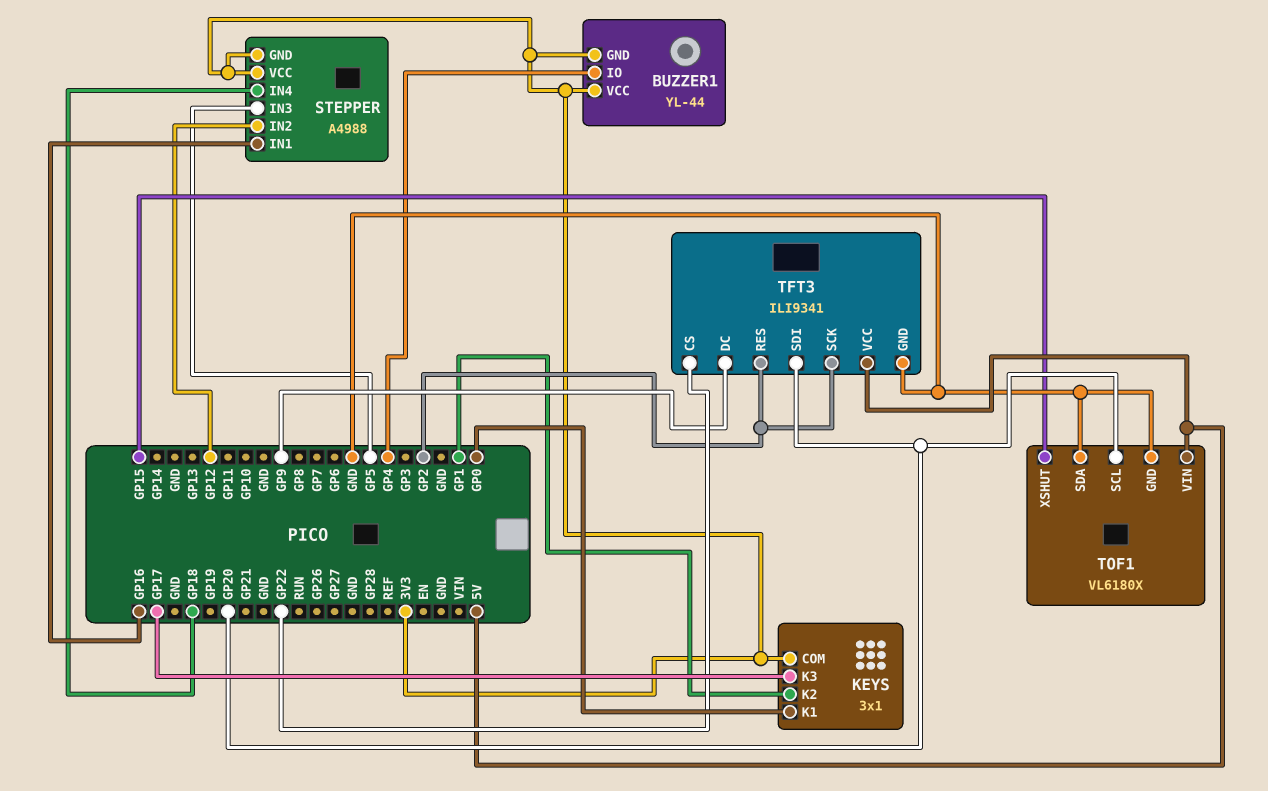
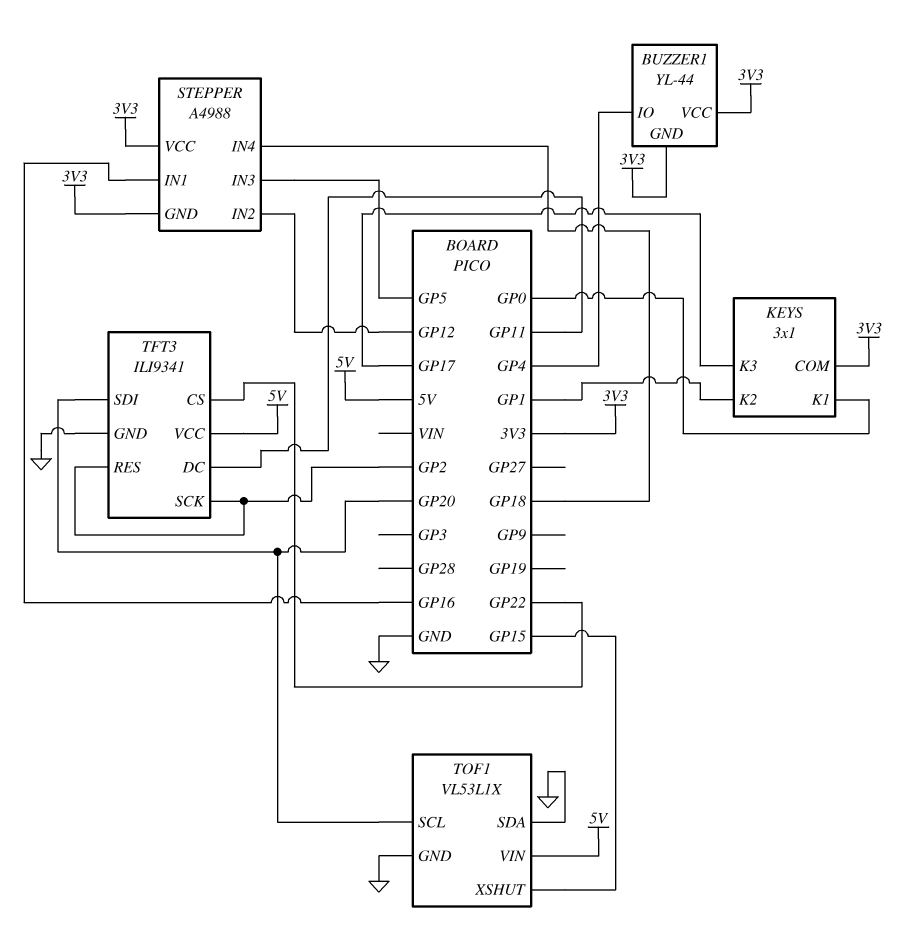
TFT3 pin DC: GP9 -> GP11
TOF1: VL6180X -> VL53L1X

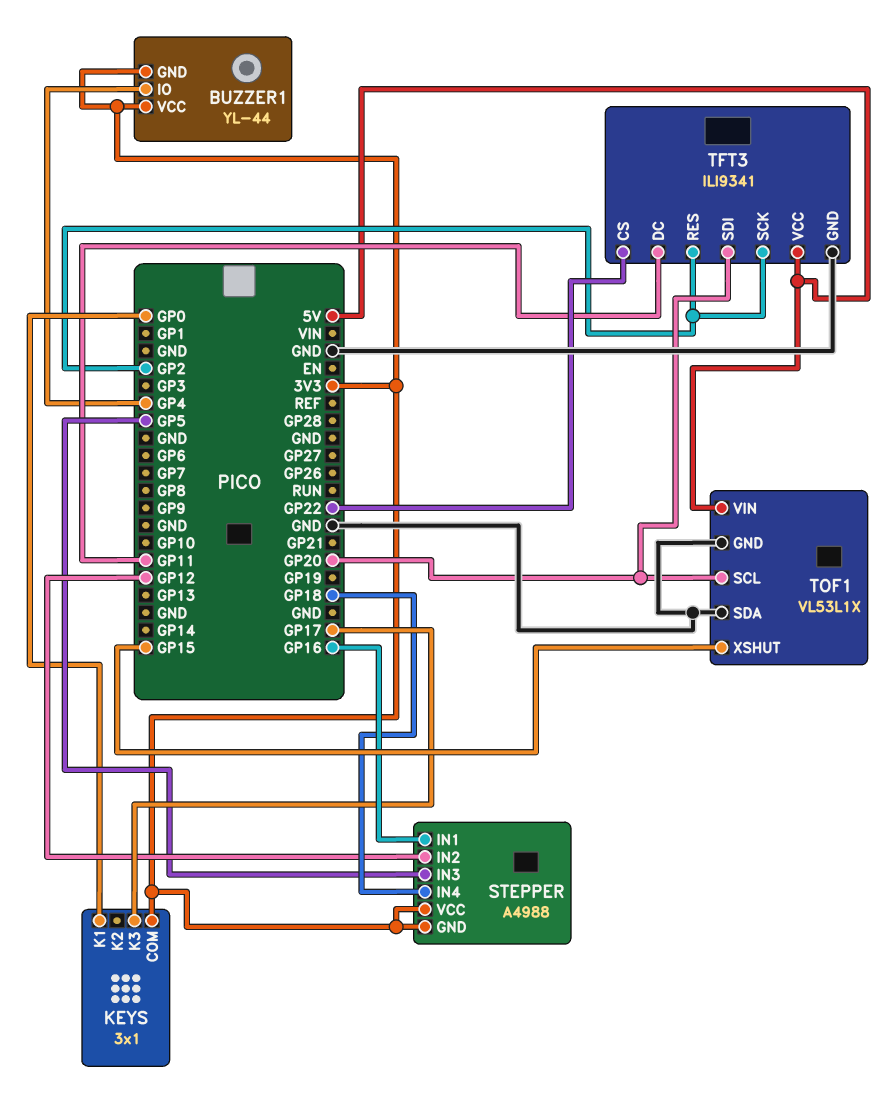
KEYS pin K2: GP1 -> none

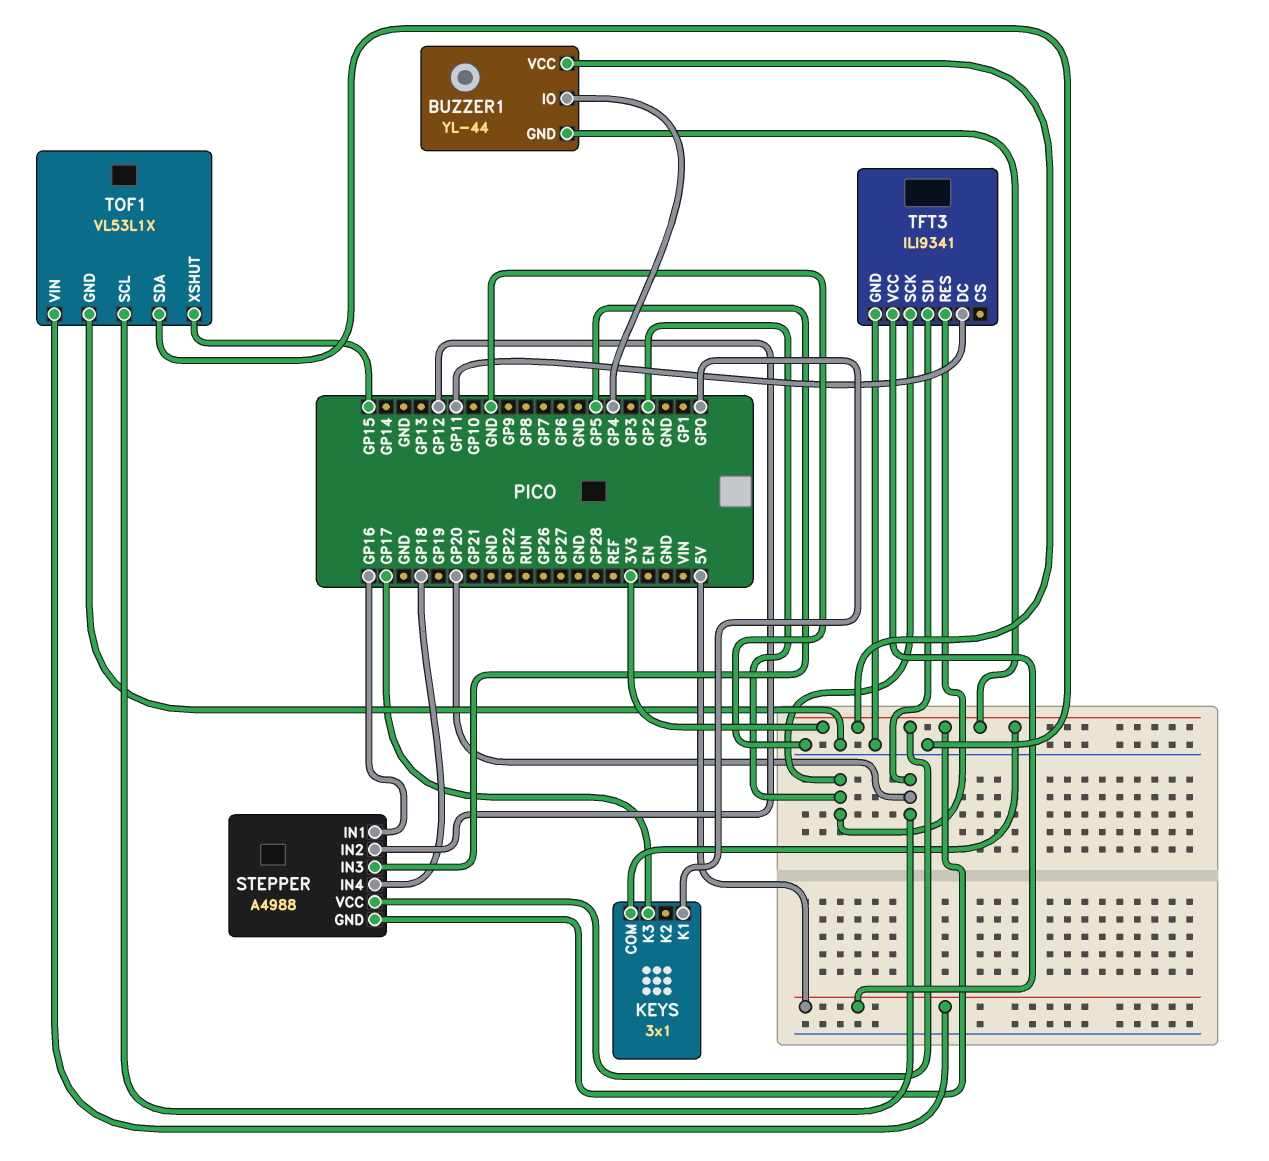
TFT3 pin CS: GP22 -> none

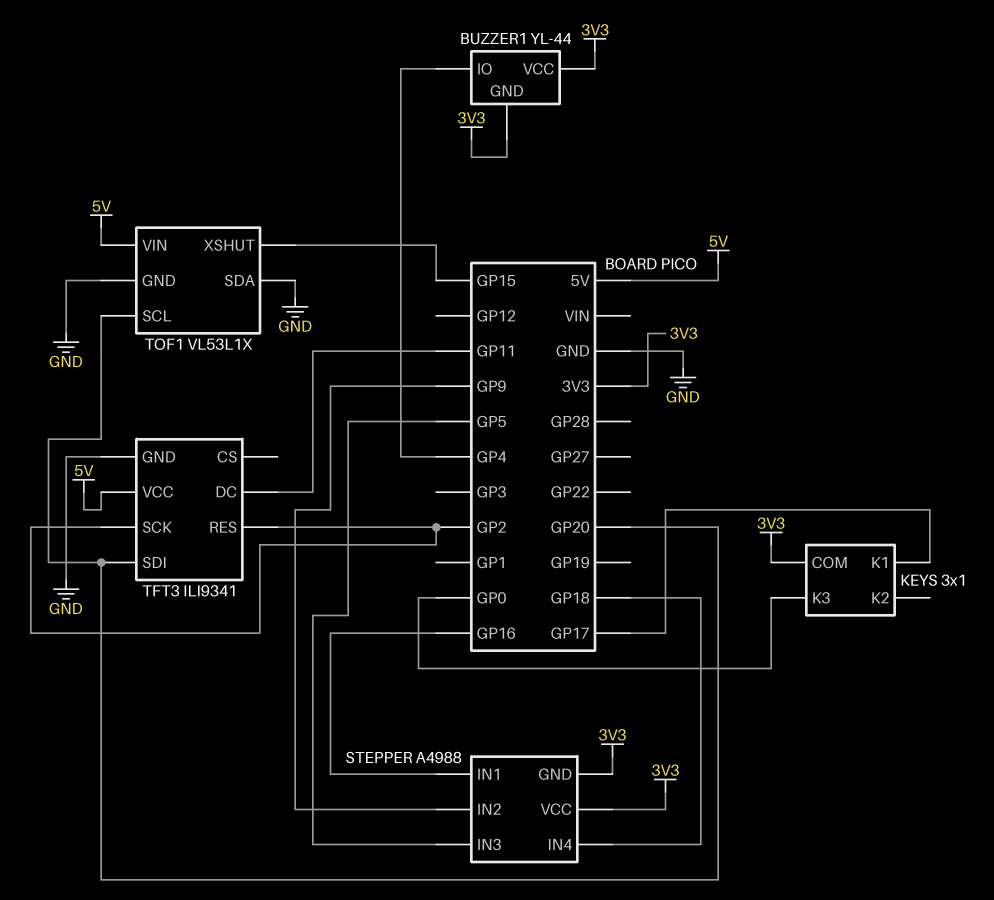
KEYS pin K1: GP0 -> GP17
KEYS pin K3: GP17 -> GP0
STEPPER pin IN2: GP12 -> GP9

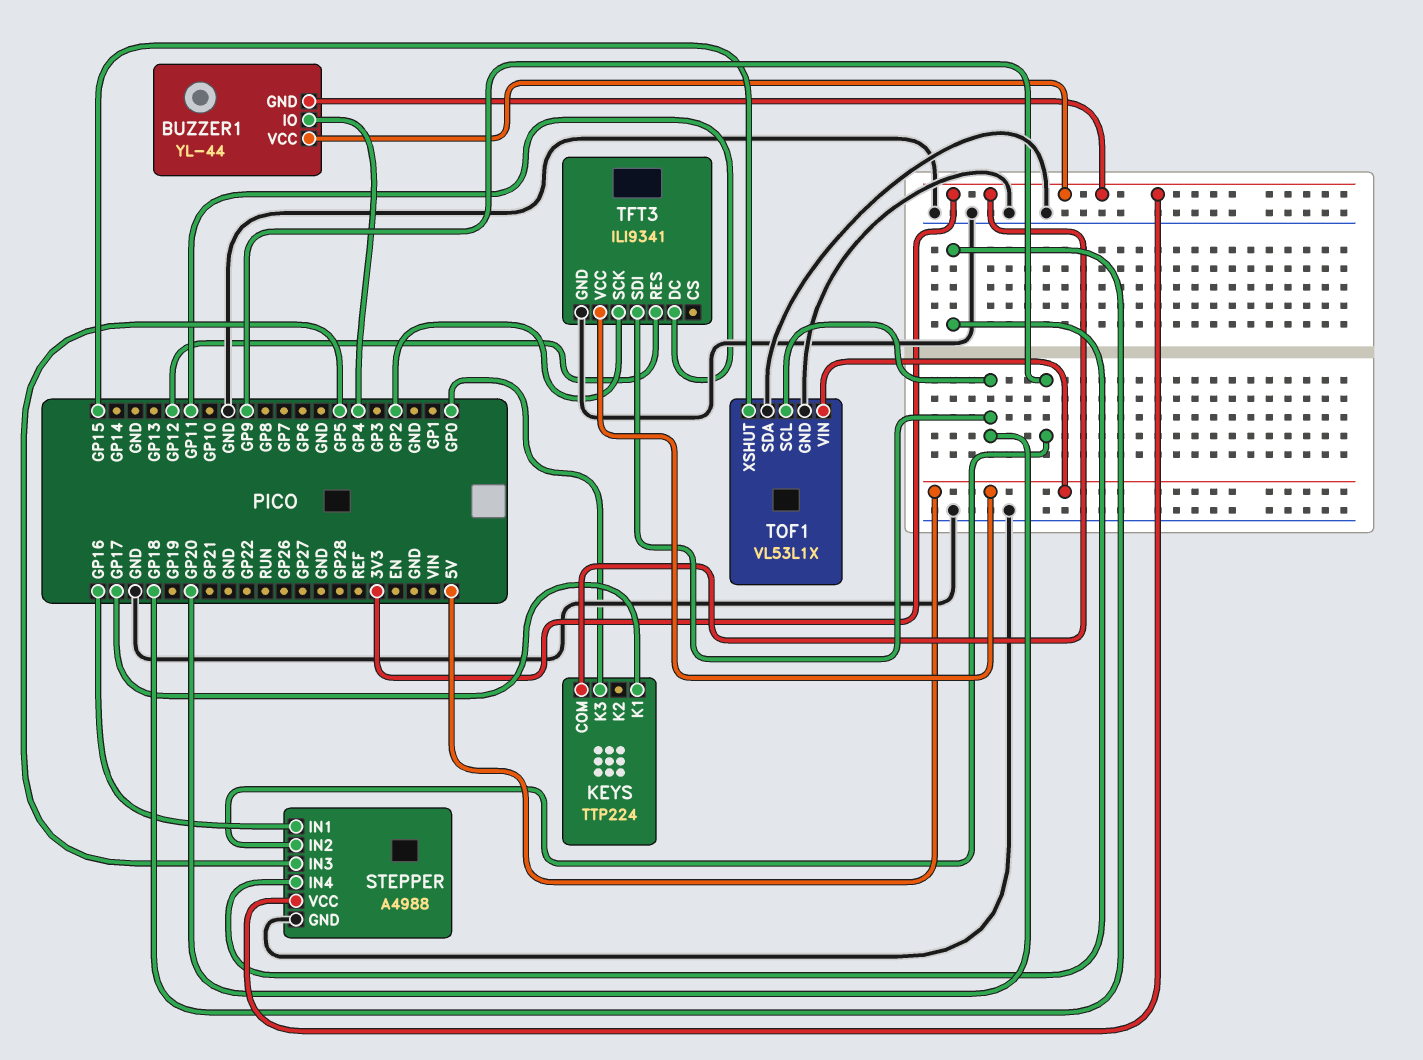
KEYS: 3x1 -> TTP224
STEPPER pin GND: 3V3 -> GND
TFT3 pin RES: GP2 -> GP12

